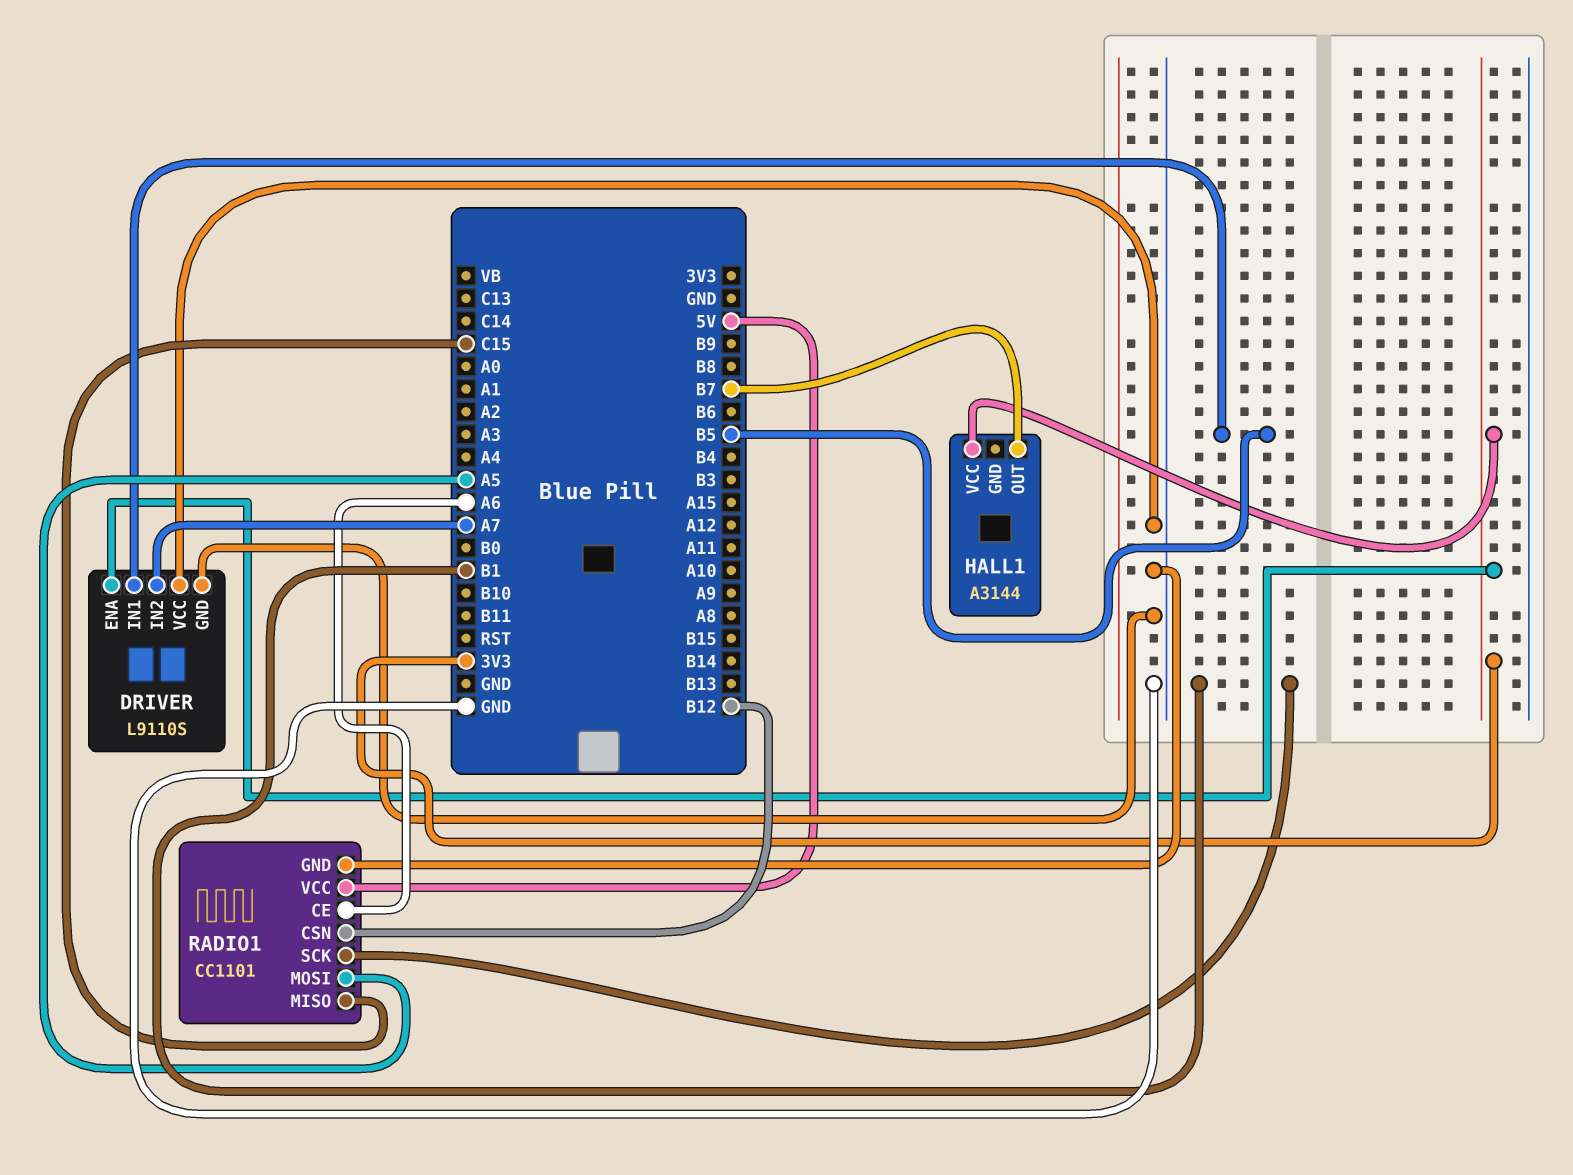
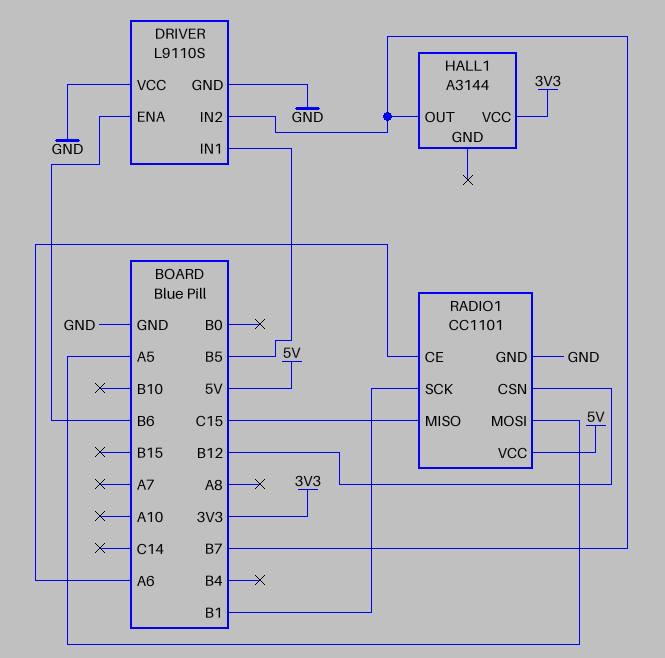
DRIVER pin ENA: 3V3 -> B6
DRIVER pin IN2: A7 -> B7

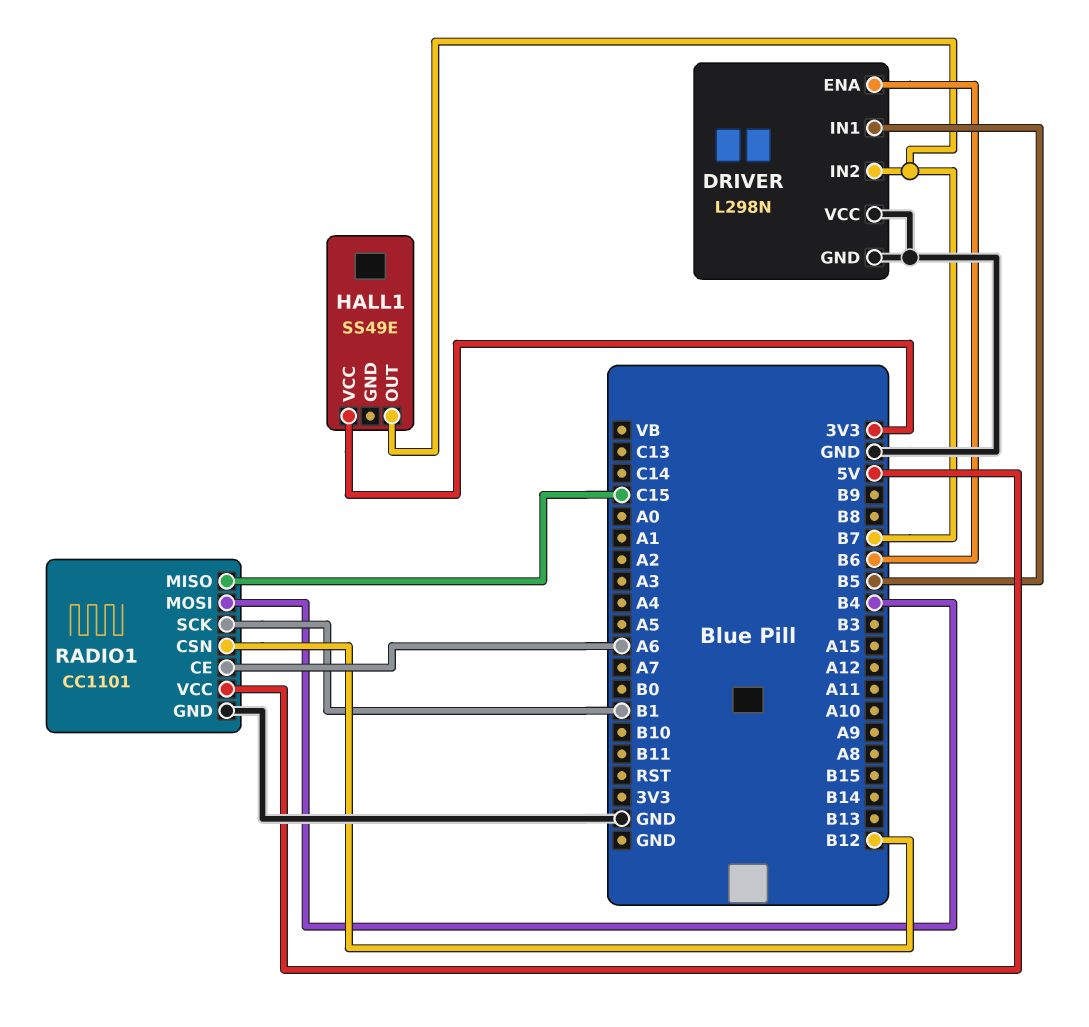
DRIVER: L9110S -> L298N
HALL1: A3144 -> SS49E
RADIO1 pin MOSI: A5 -> B4

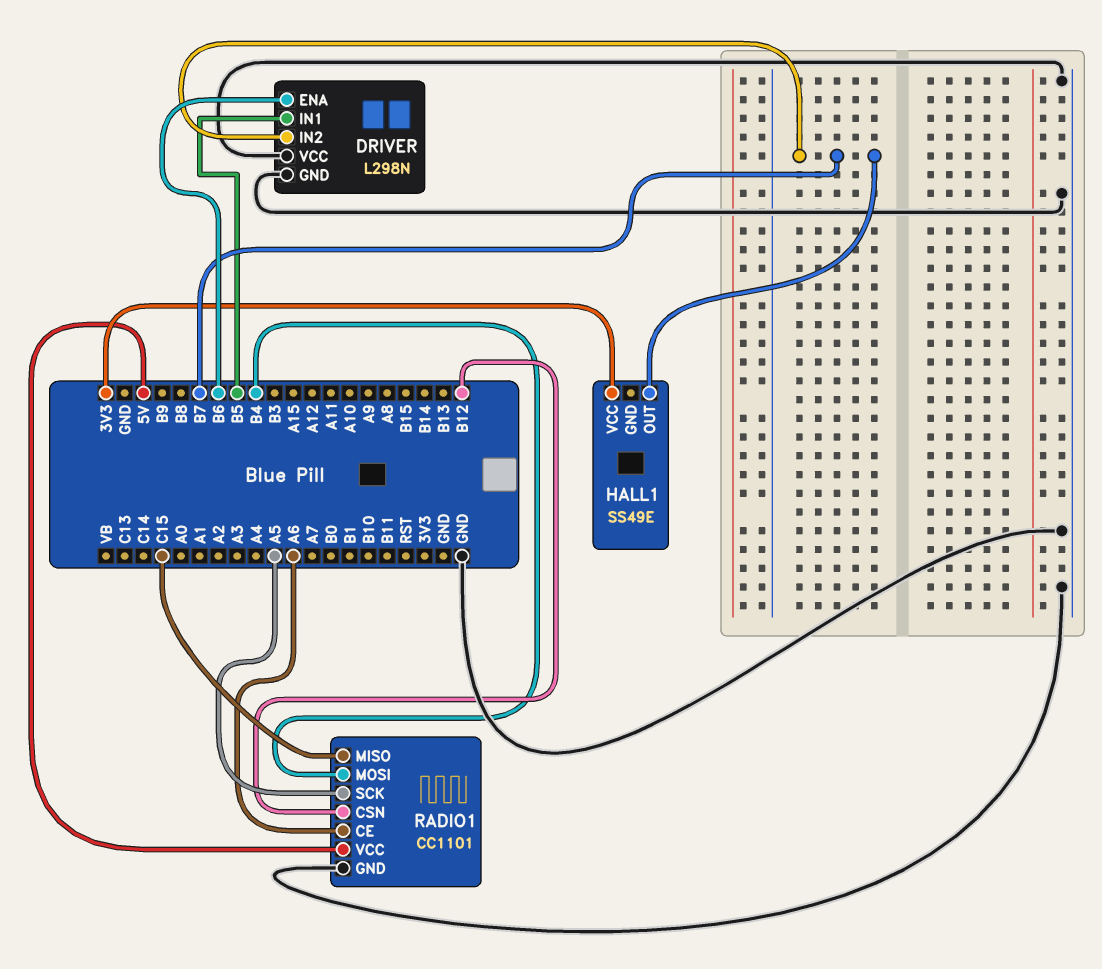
RADIO1 pin SCK: B1 -> A5

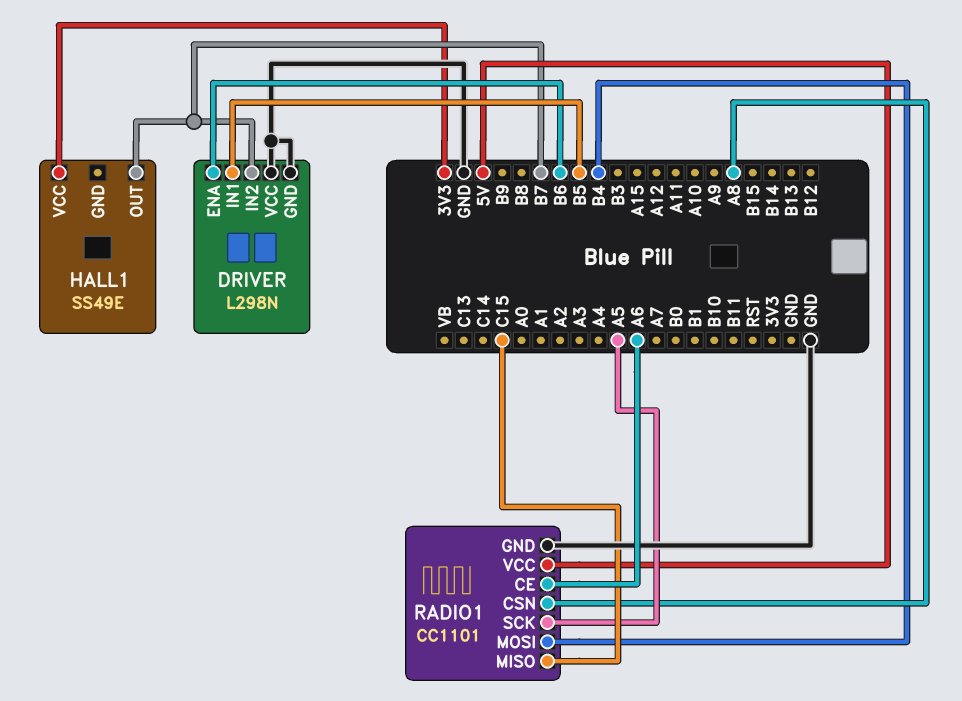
RADIO1 pin CSN: B12 -> A8

